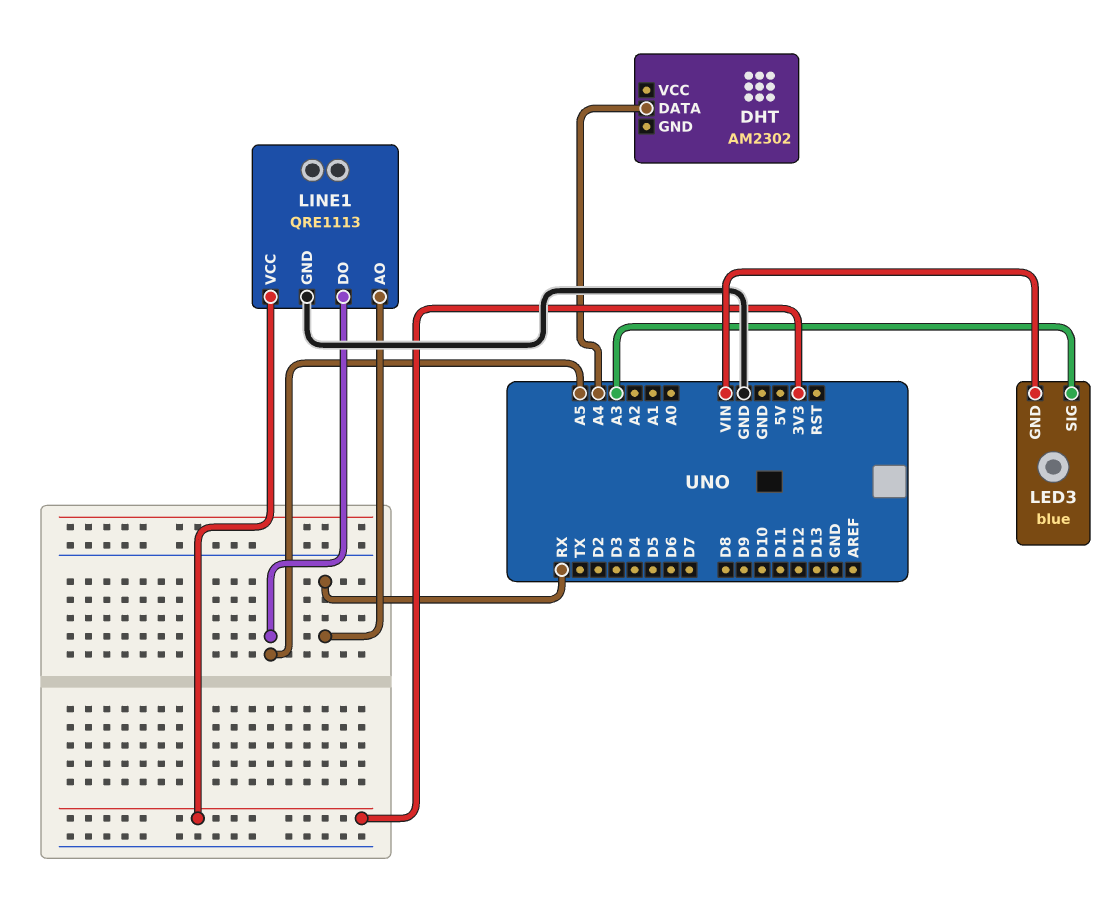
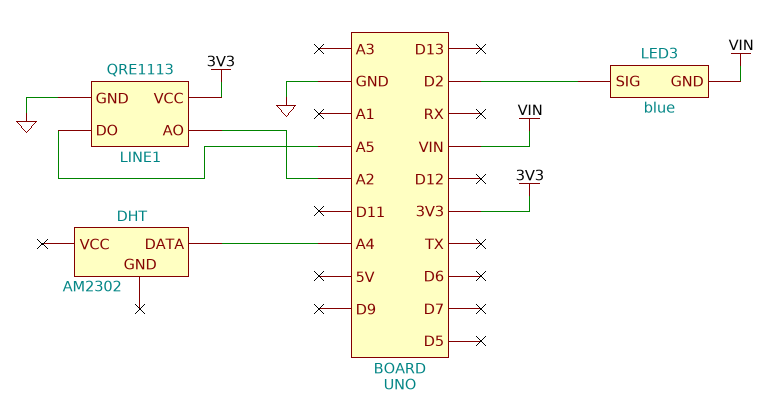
LED3 pin SIG: A3 -> D2
LINE1 pin AO: RX -> A2

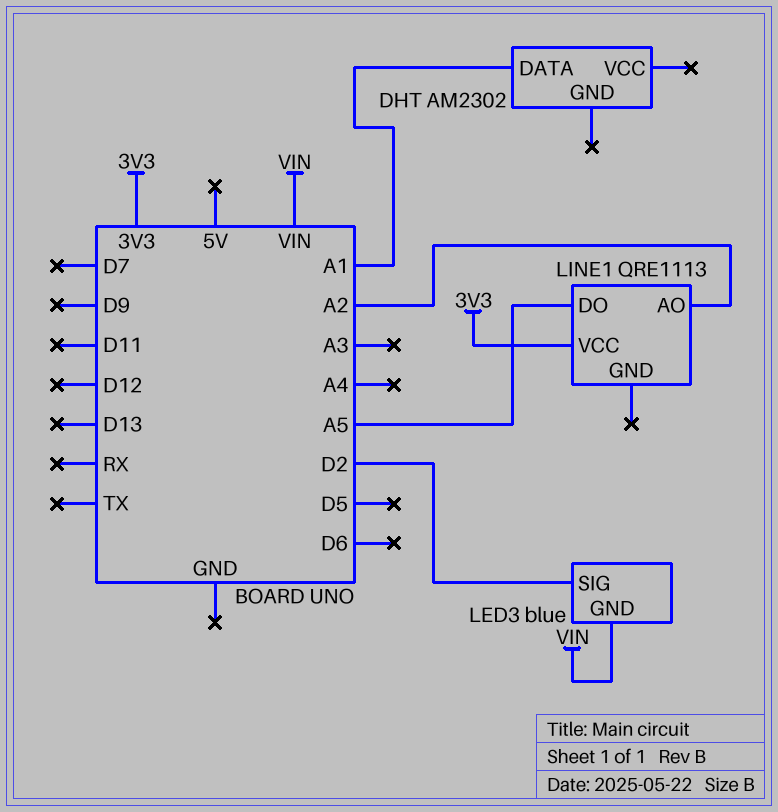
DHT pin DATA: A4 -> A1
LINE1 pin GND: GND -> none

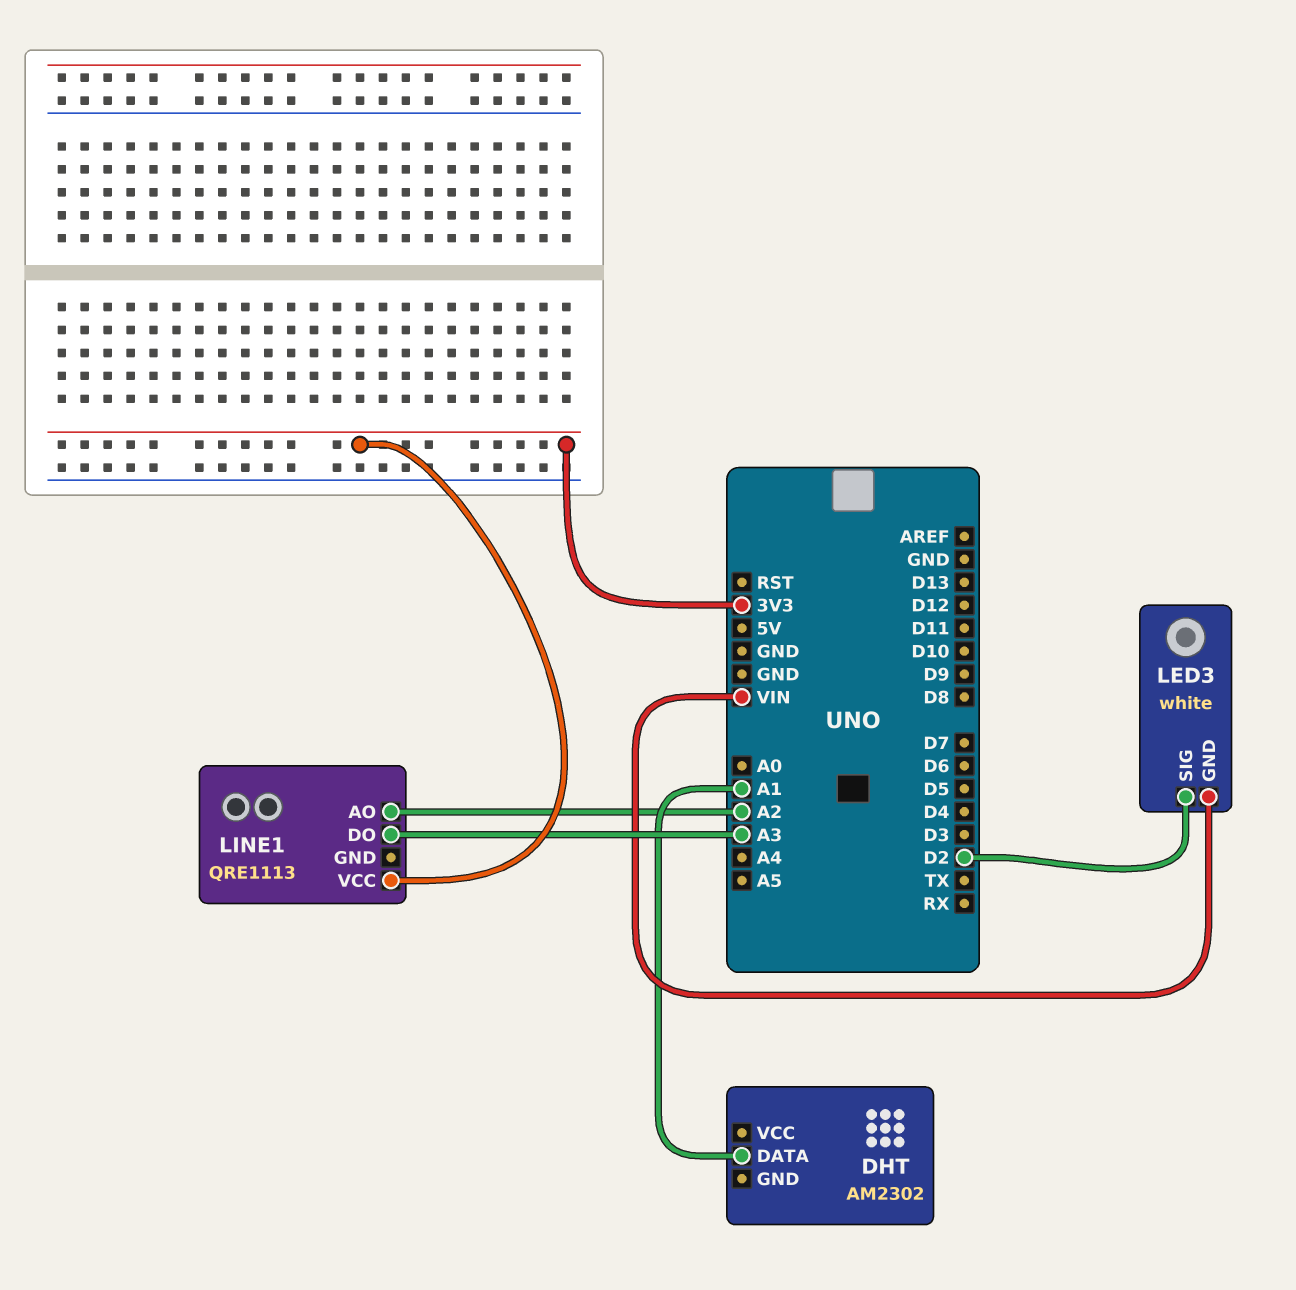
LED3: blue -> white
LINE1 pin DO: A5 -> A3

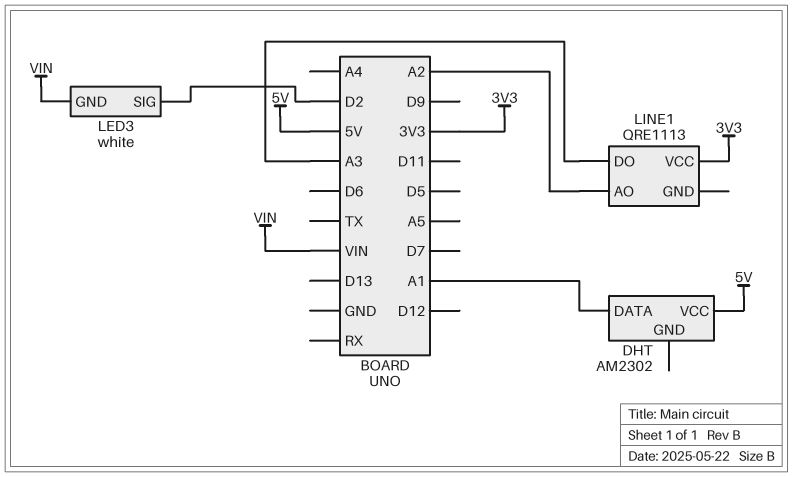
DHT pin VCC: none -> 5V

